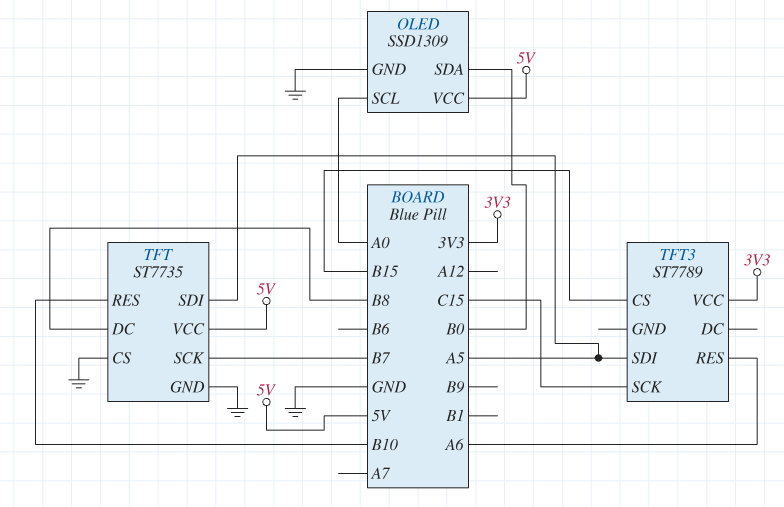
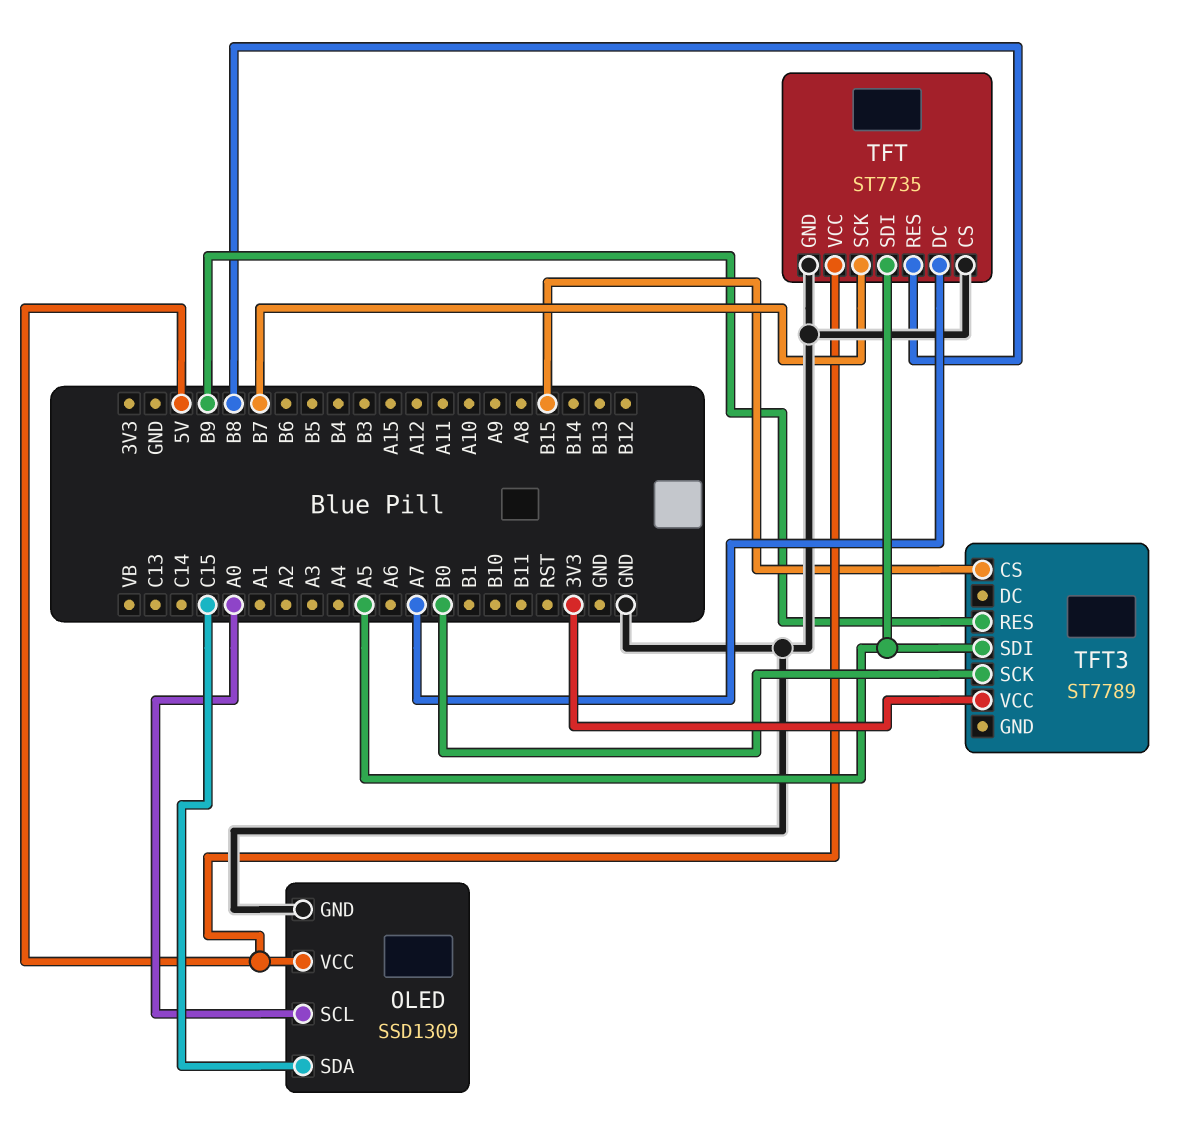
OLED pin SDA: B0 -> C15
TFT pin DC: B8 -> A7
TFT pin RES: B10 -> B8
TFT3 pin RES: A6 -> B9
TFT3 pin SCK: C15 -> B0

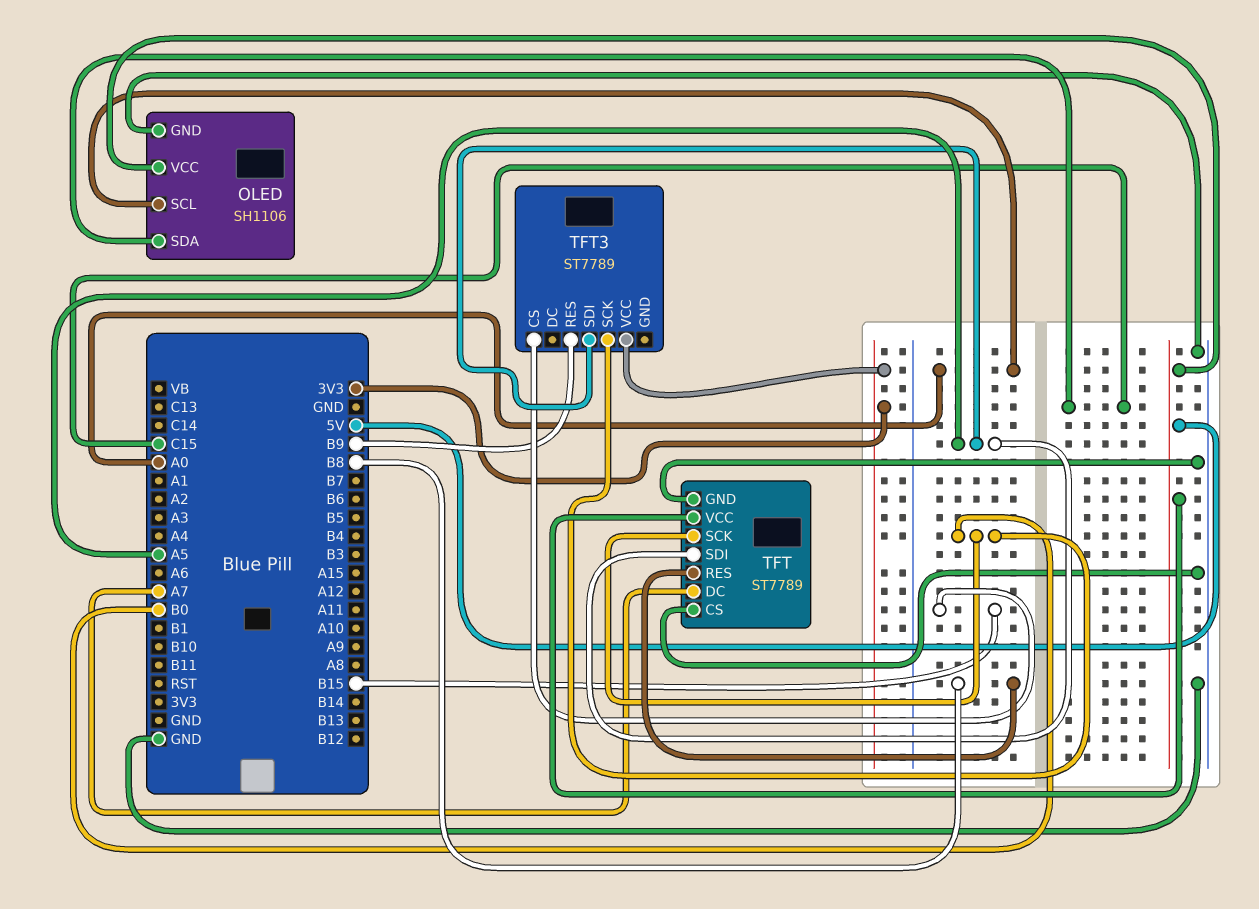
OLED: SSD1309 -> SH1106
TFT: ST7735 -> ST7789
TFT pin SCK: B7 -> B0

